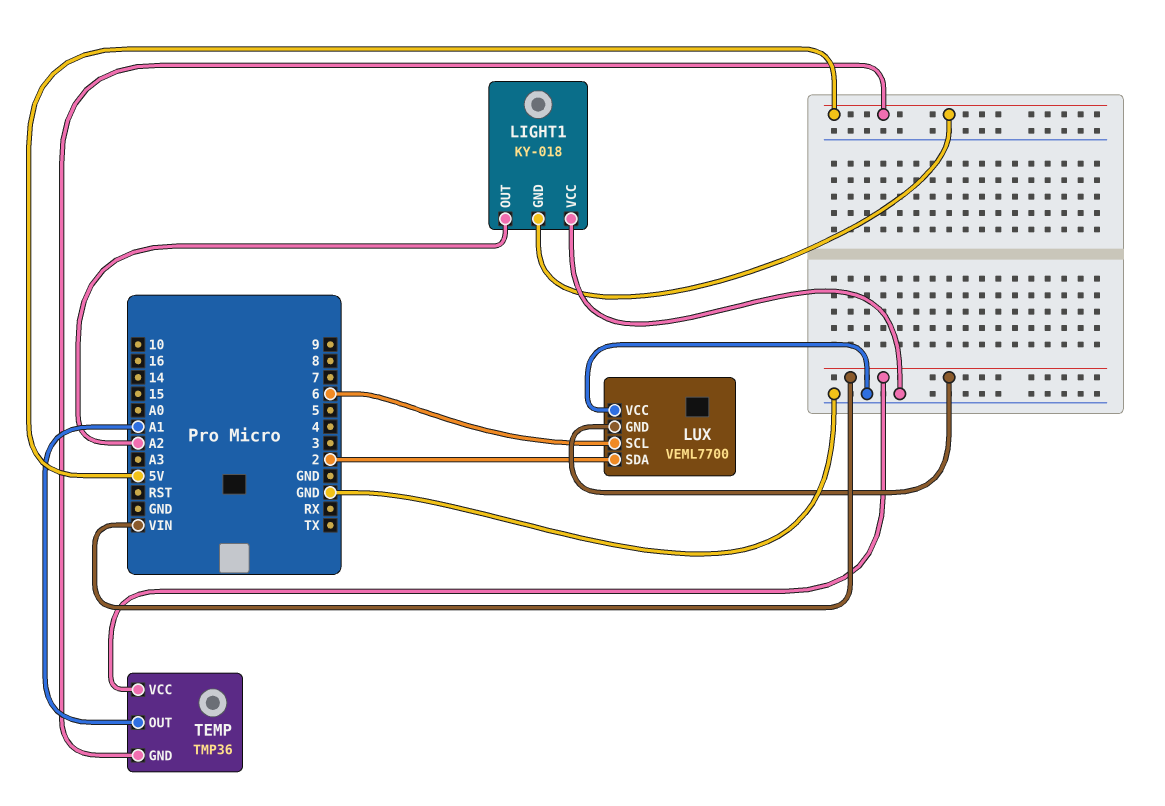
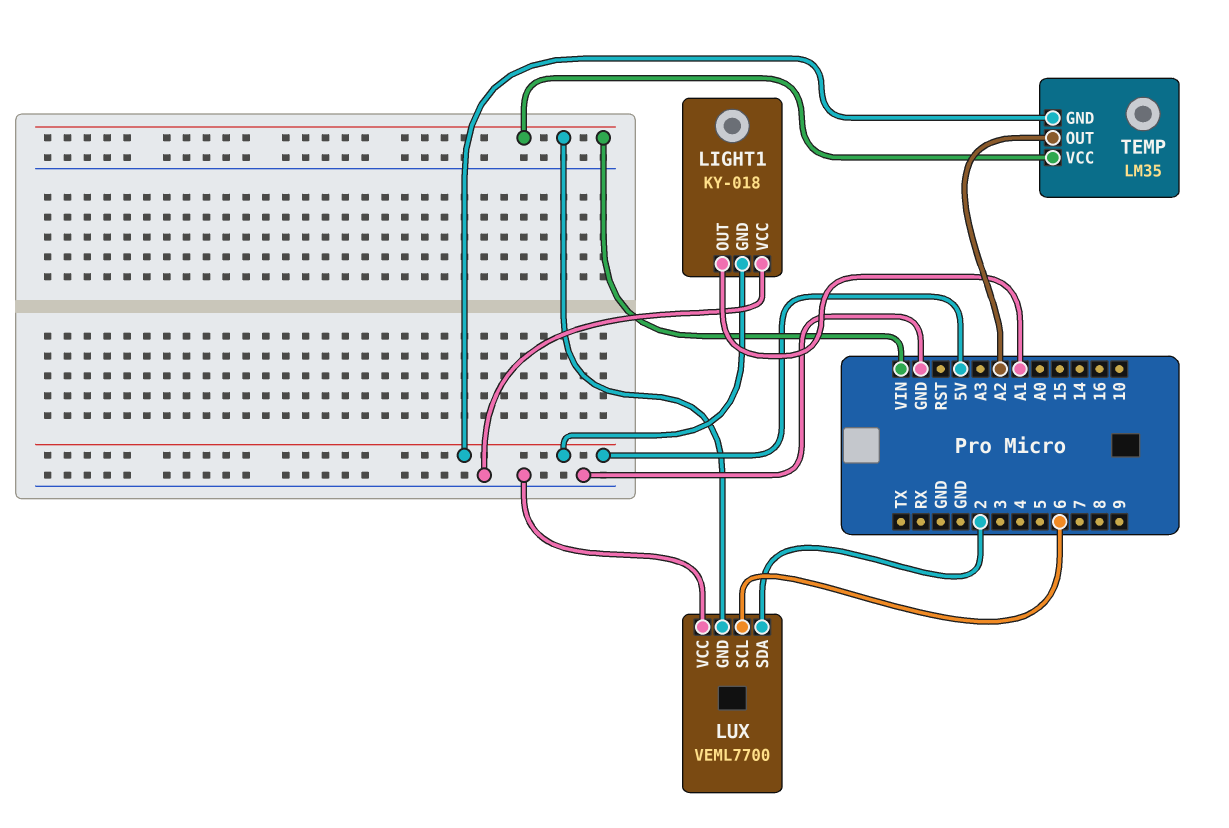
LIGHT1 pin OUT: A2 -> A1
TEMP: TMP36 -> LM35
TEMP pin OUT: A1 -> A2

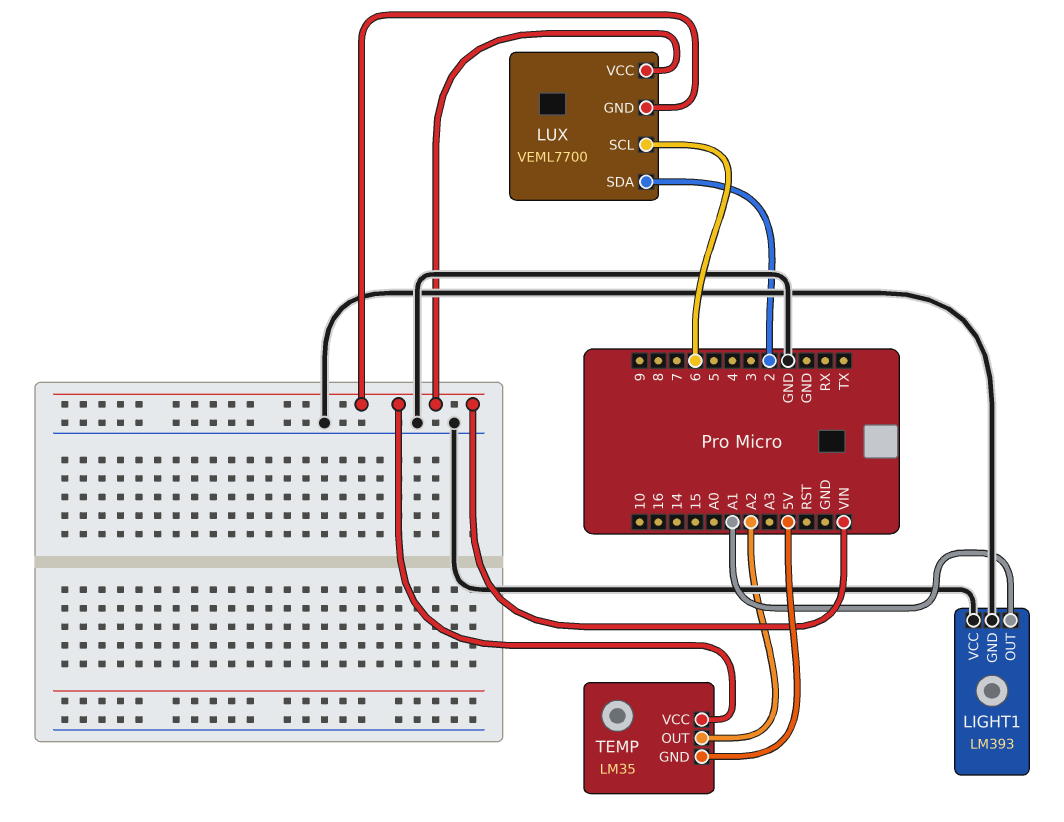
LIGHT1: KY-018 -> LM393
LIGHT1 pin GND: 5V -> GND
LUX pin VCC: GND -> VIN

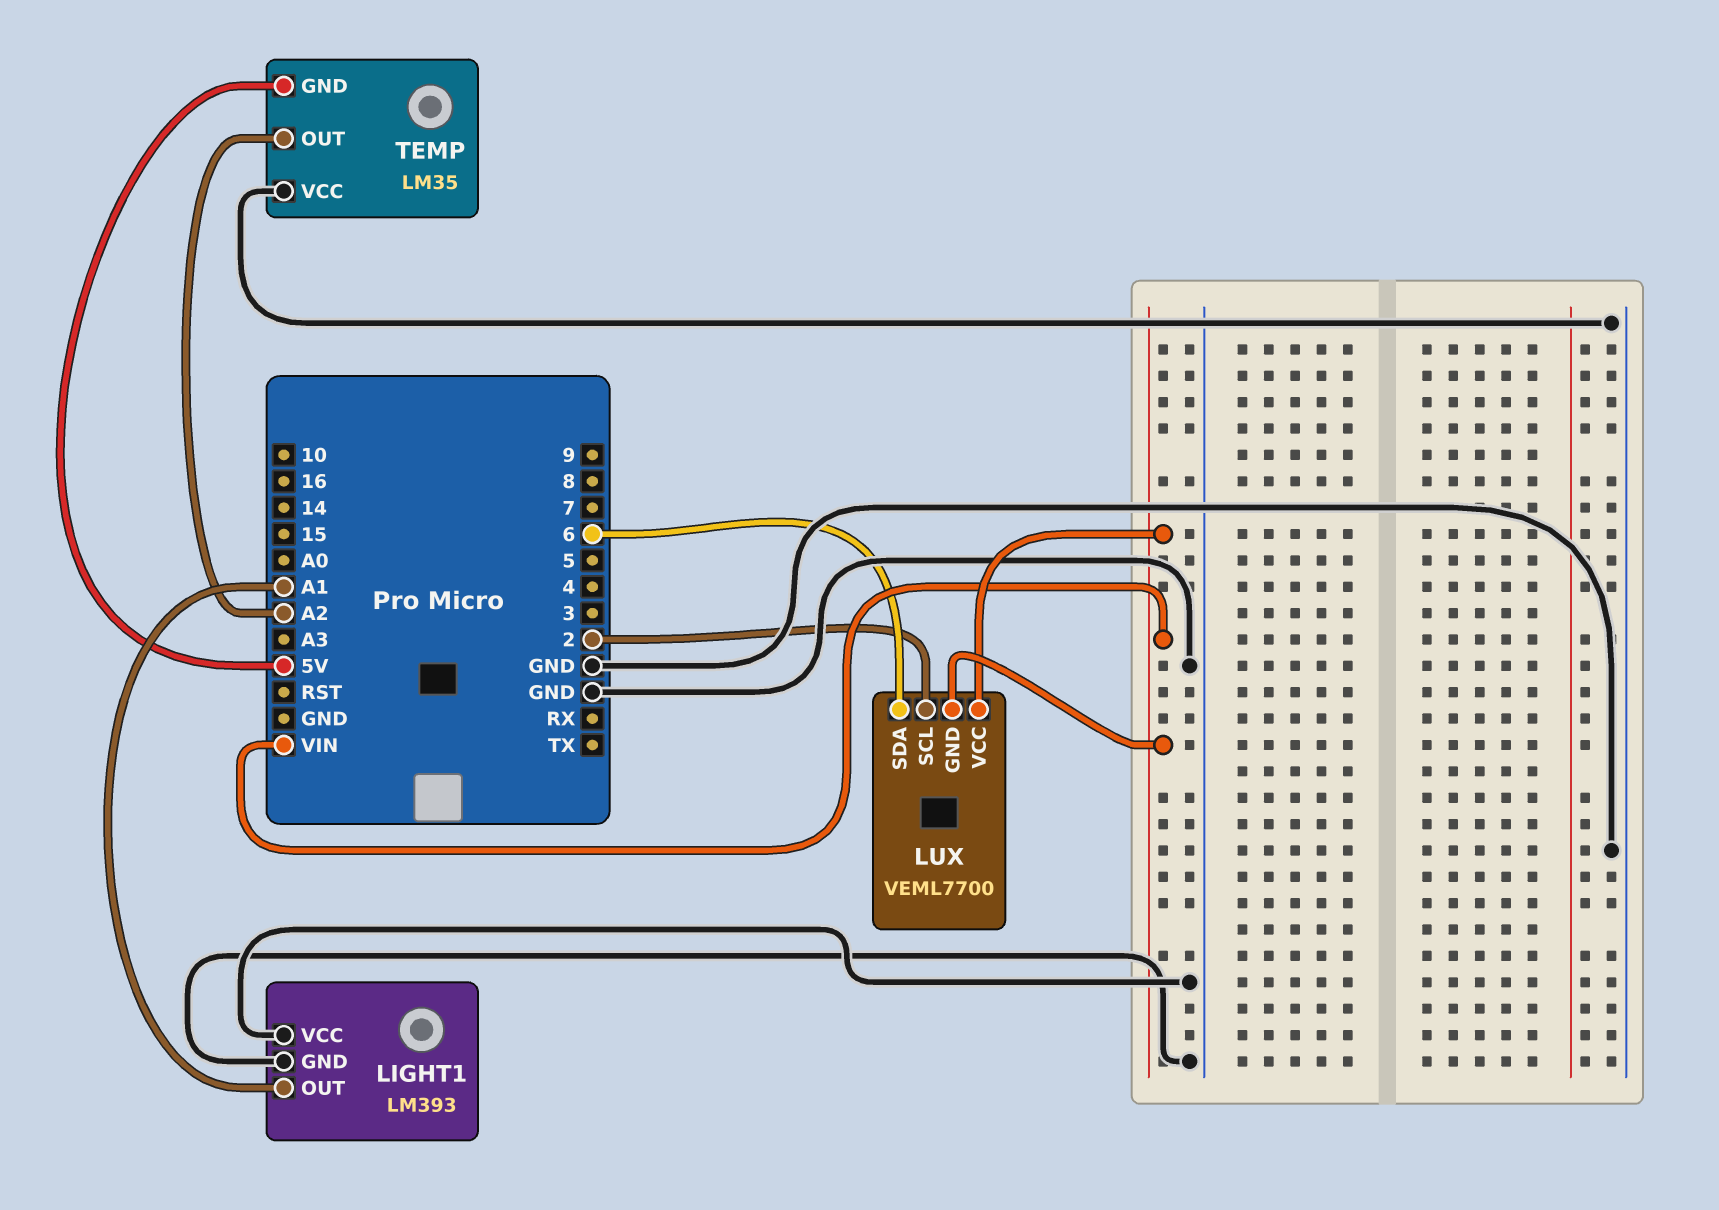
LUX pin SCL: 6 -> 2
LUX pin SDA: 2 -> 6
TEMP pin VCC: VIN -> GND

